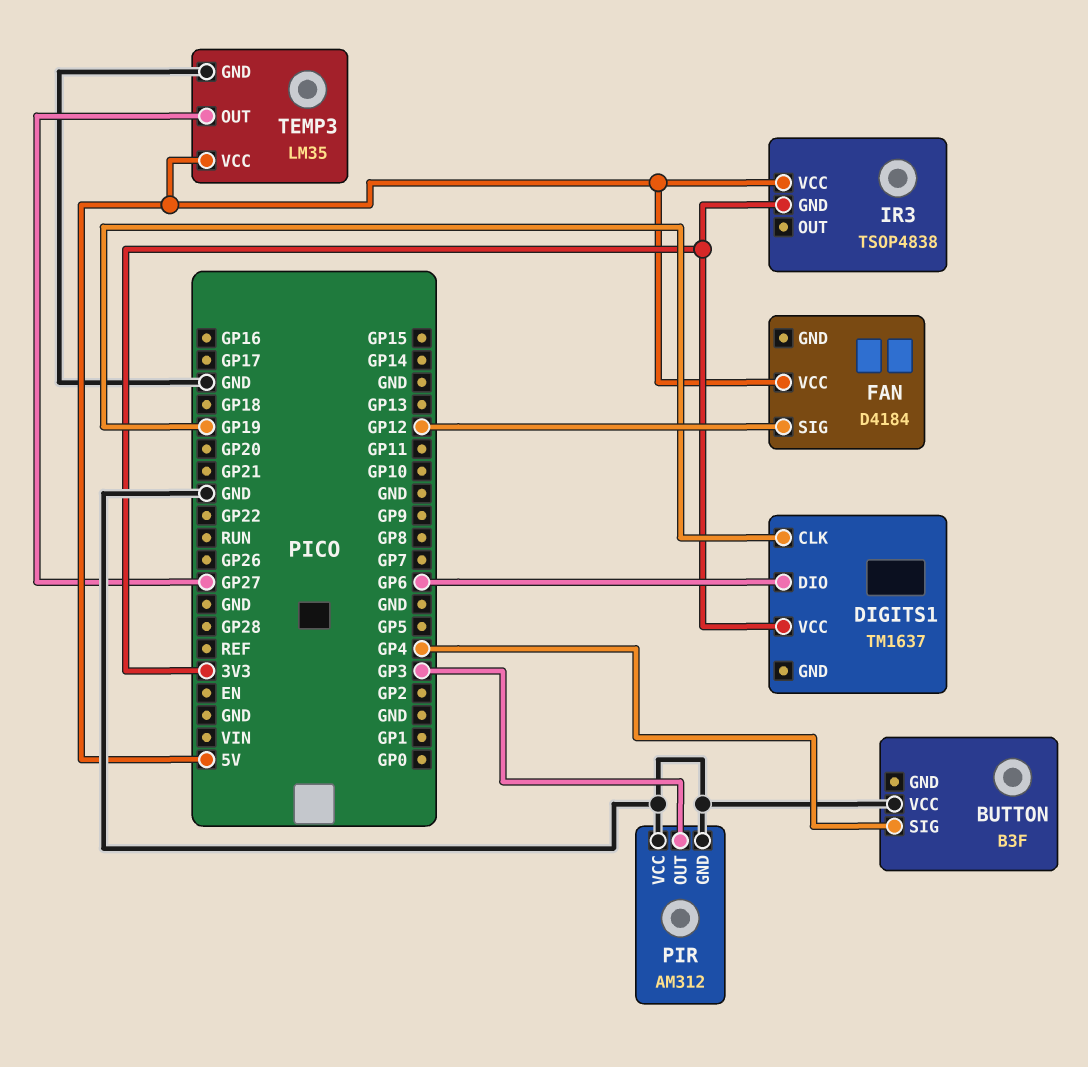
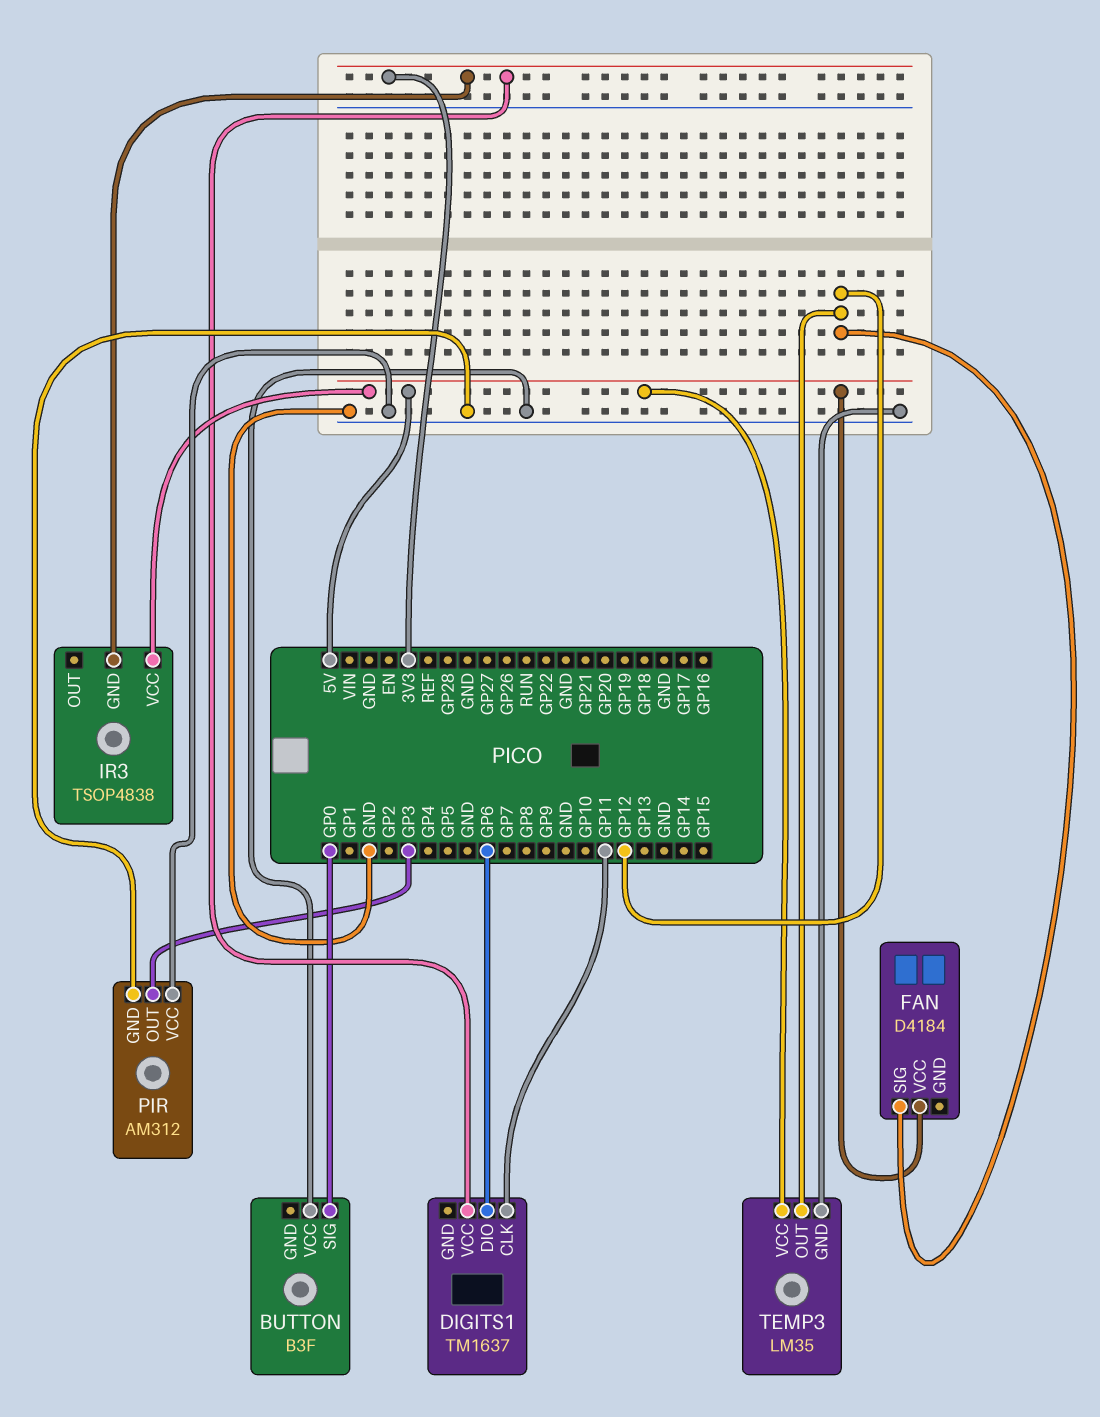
BUTTON pin SIG: GP4 -> GP0
DIGITS1 pin CLK: GP19 -> GP11
TEMP3 pin OUT: GP27 -> GP12

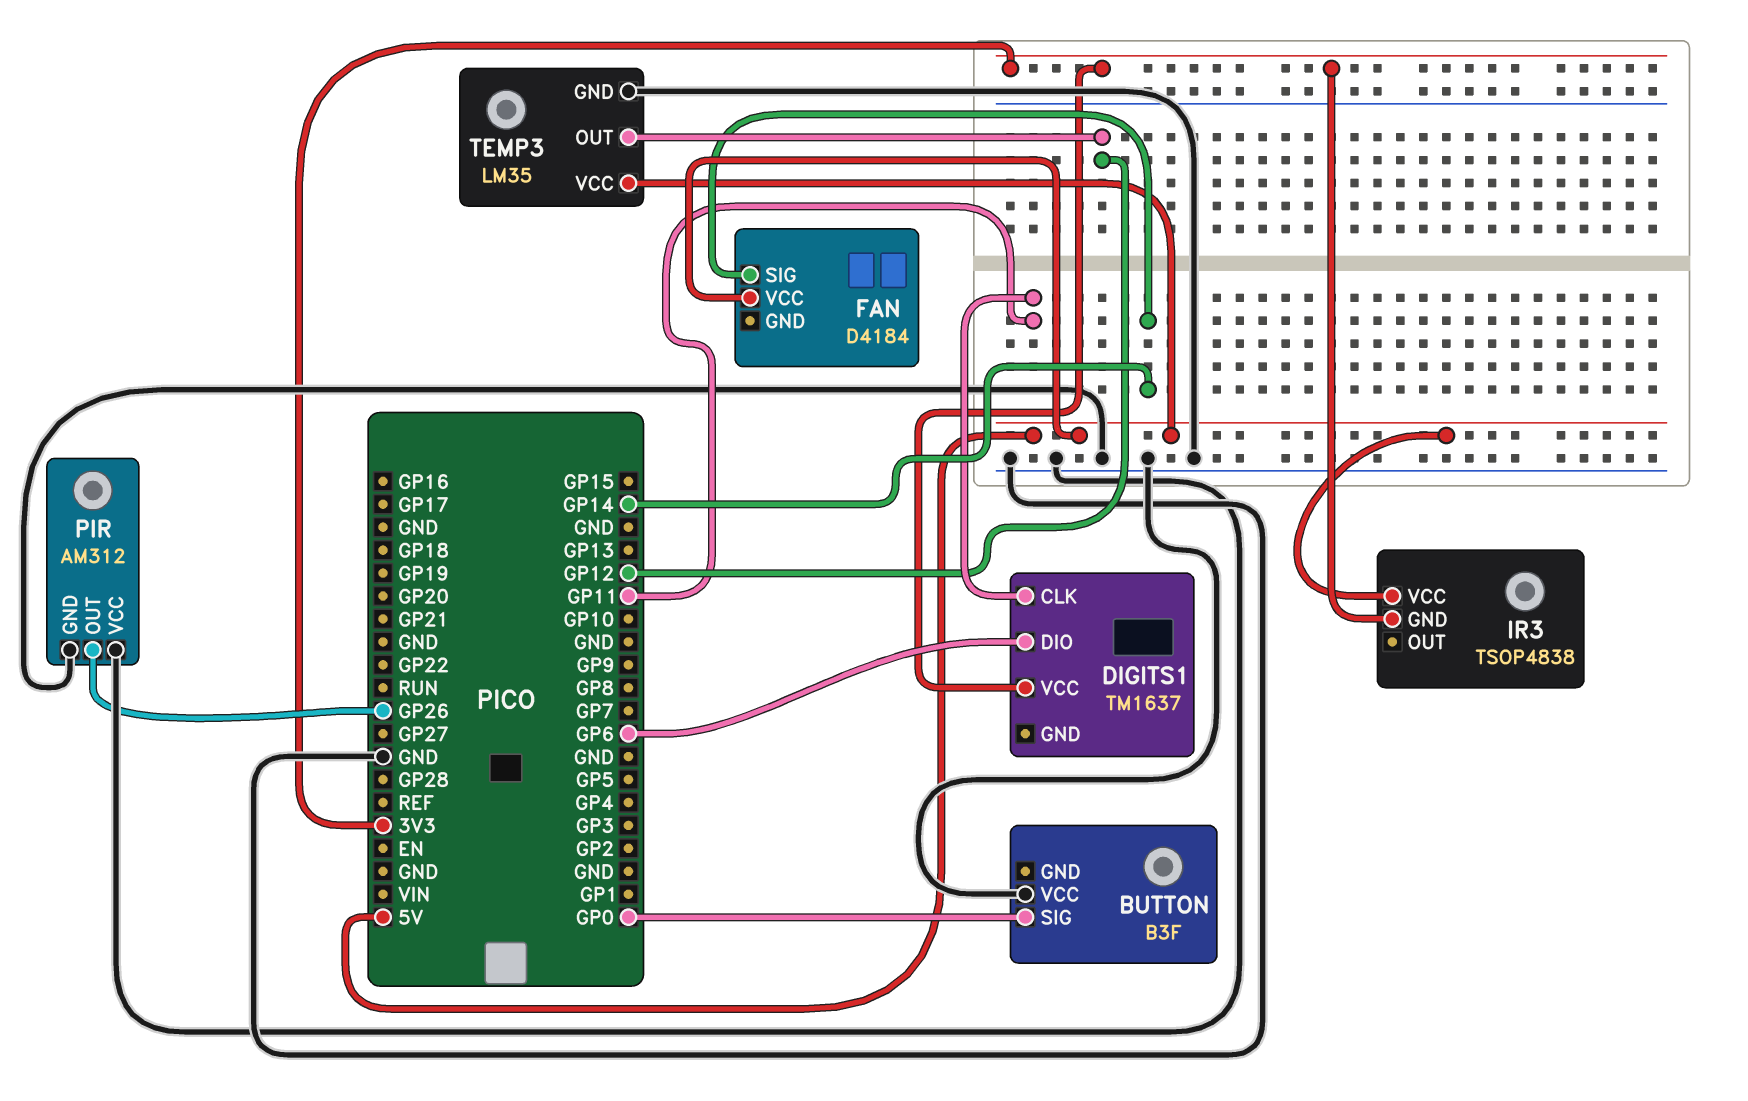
FAN pin SIG: GP12 -> GP14
PIR pin OUT: GP3 -> GP26

